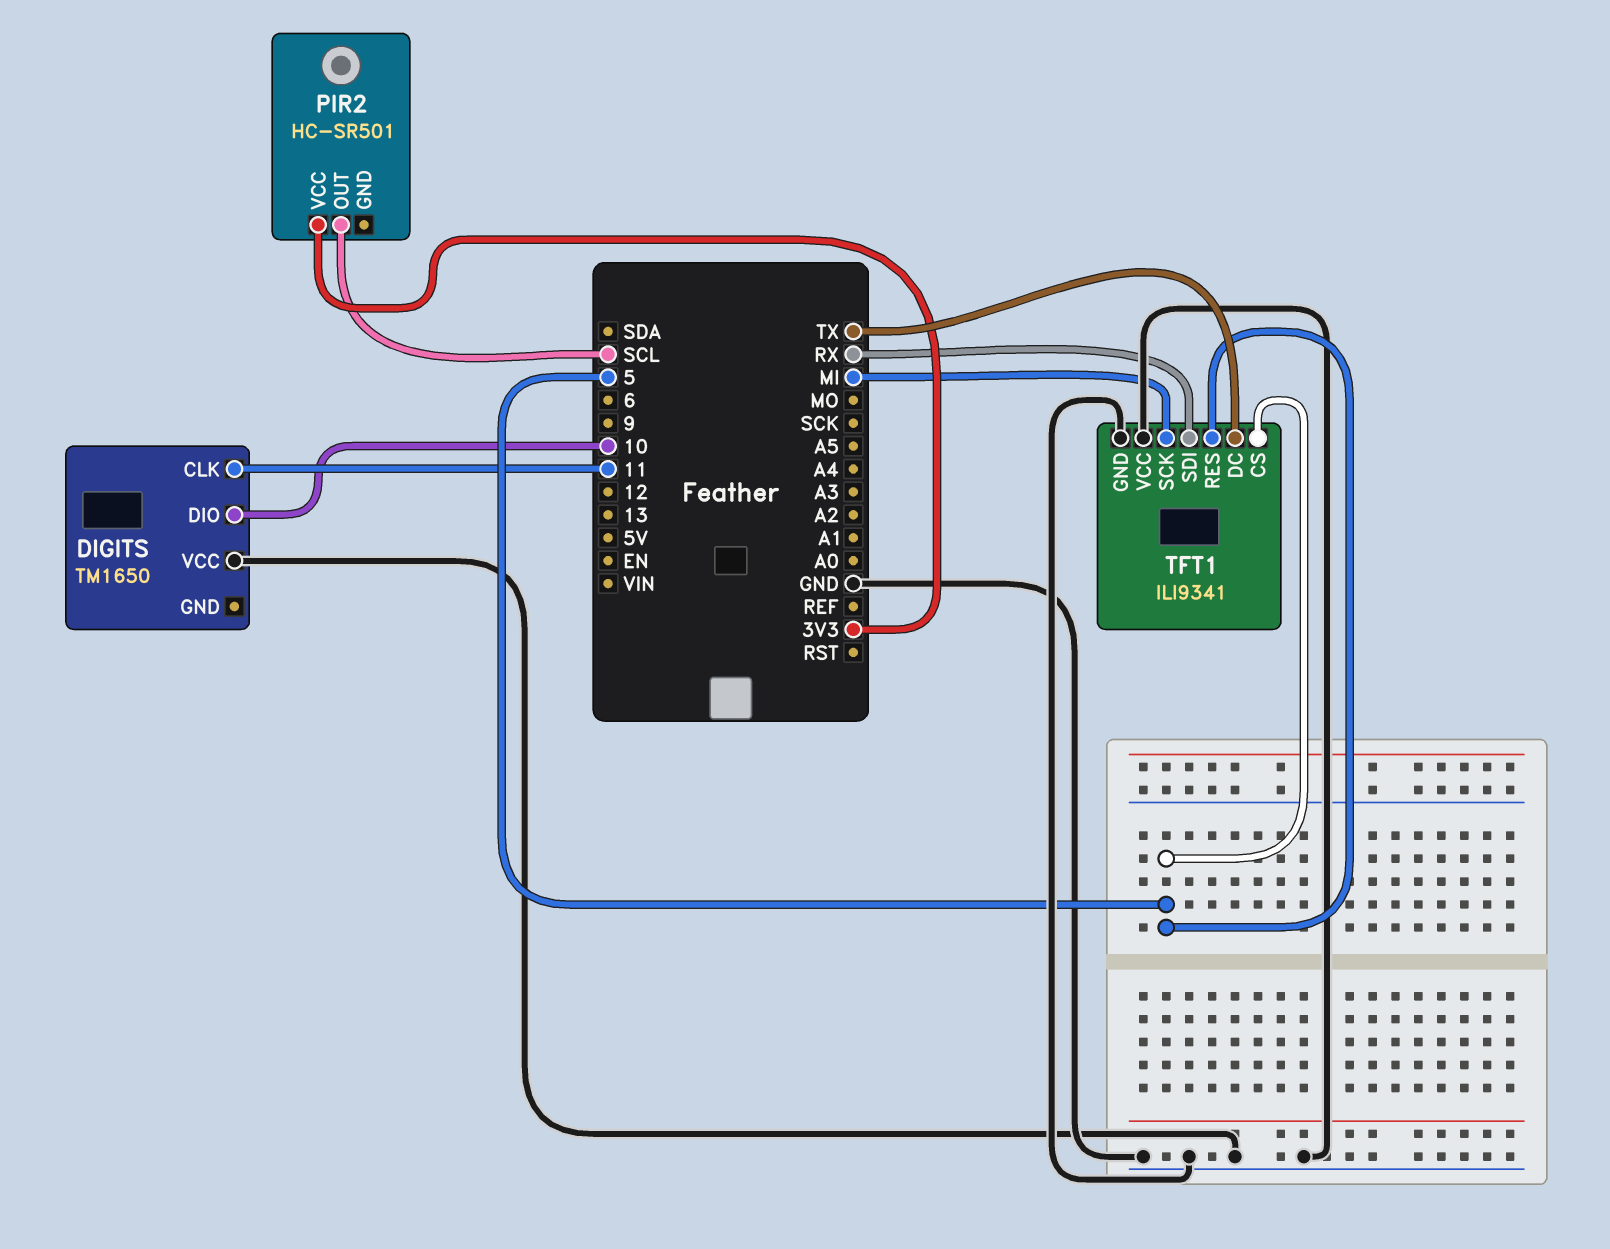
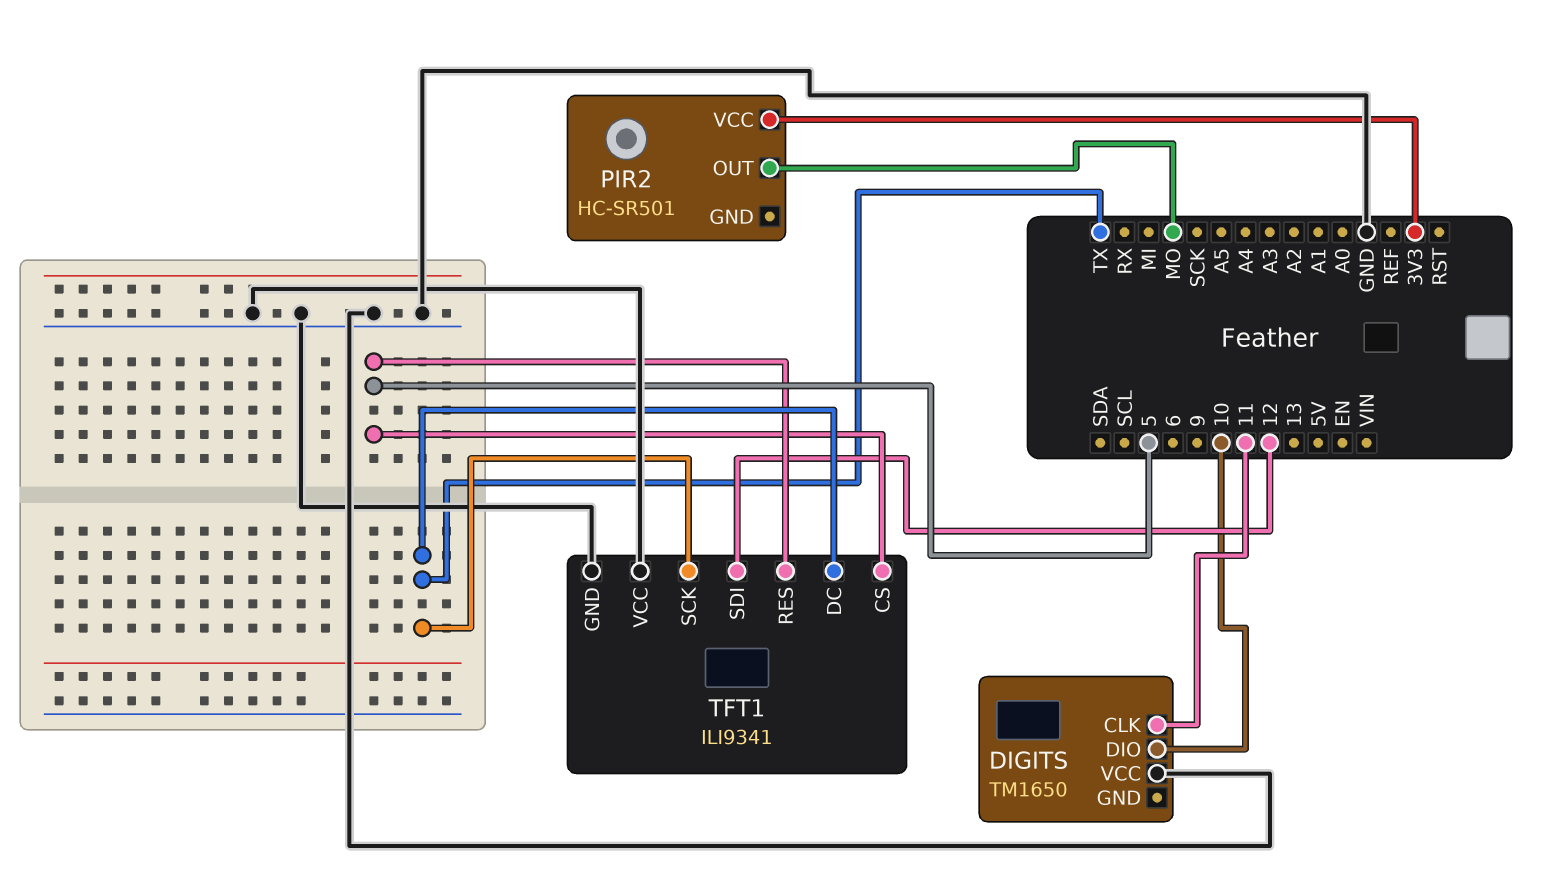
PIR2 pin OUT: SCL -> MO
TFT1 pin SCK: MI -> TX
TFT1 pin SDI: RX -> 12

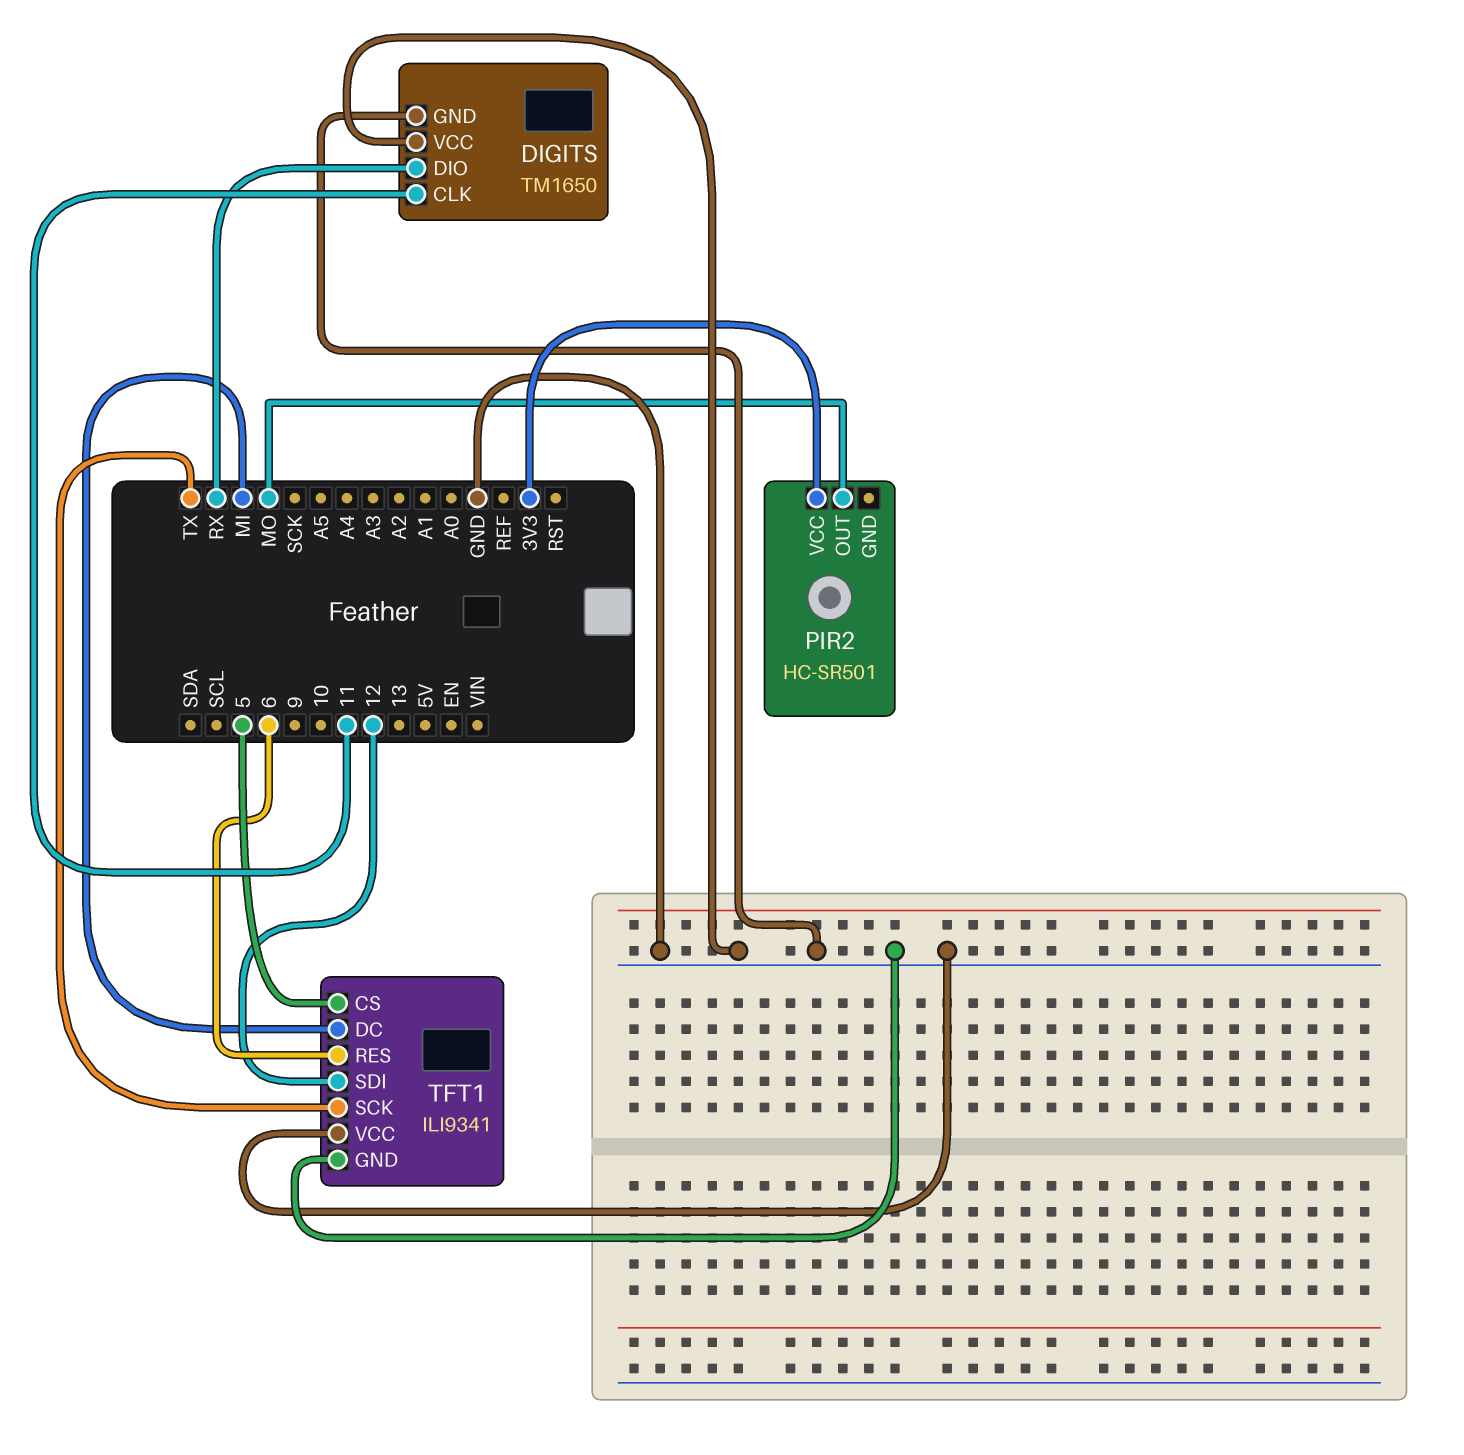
DIGITS pin DIO: 10 -> RX
DIGITS pin GND: none -> GND
TFT1 pin DC: TX -> MI
TFT1 pin RES: 5 -> 6

